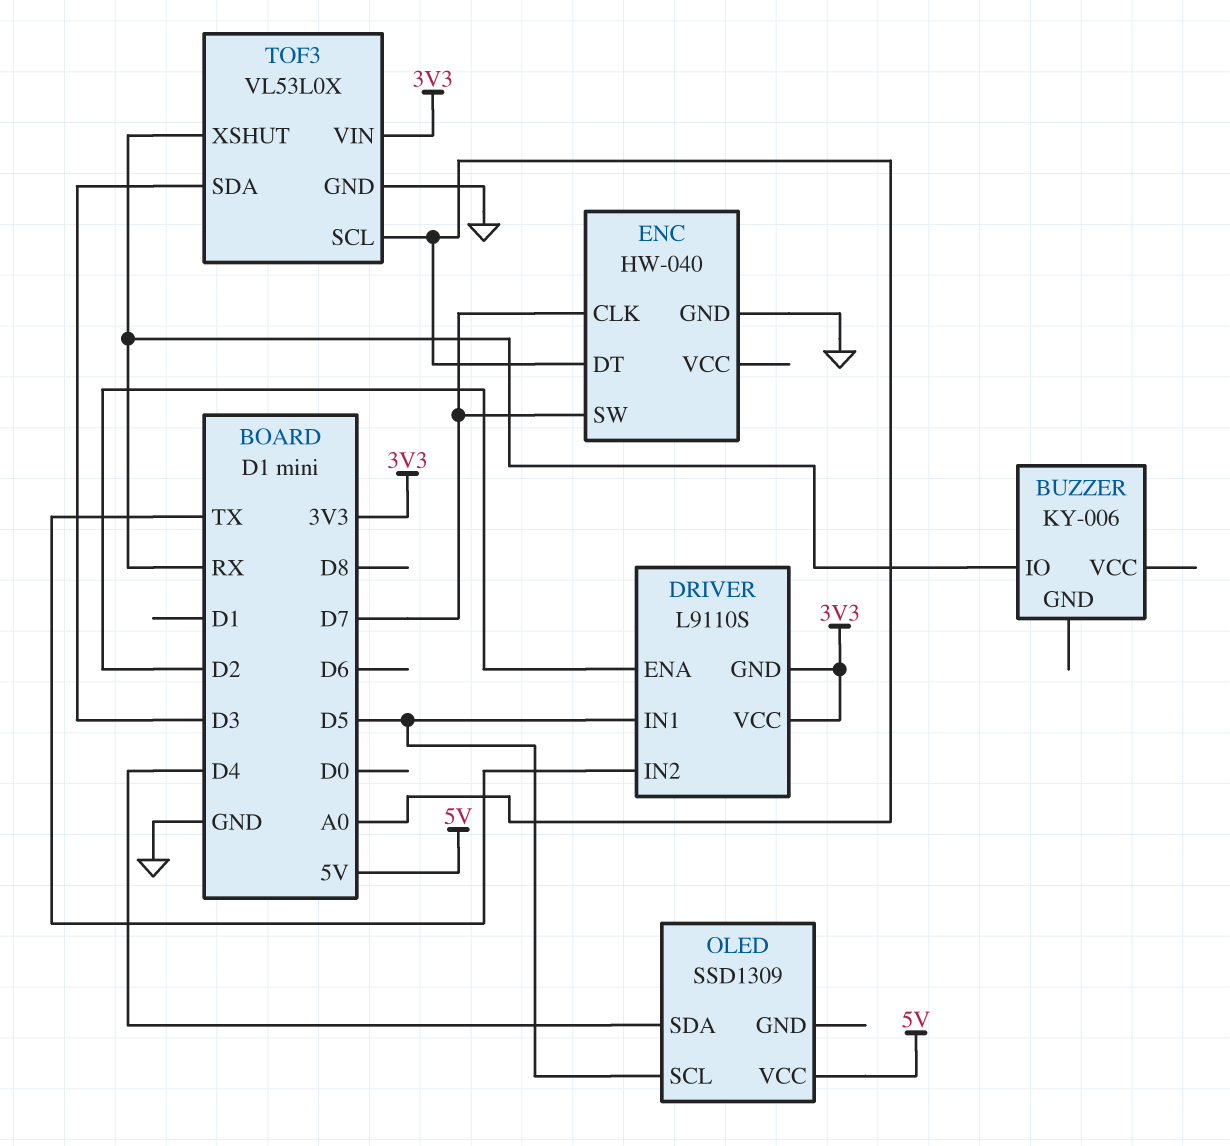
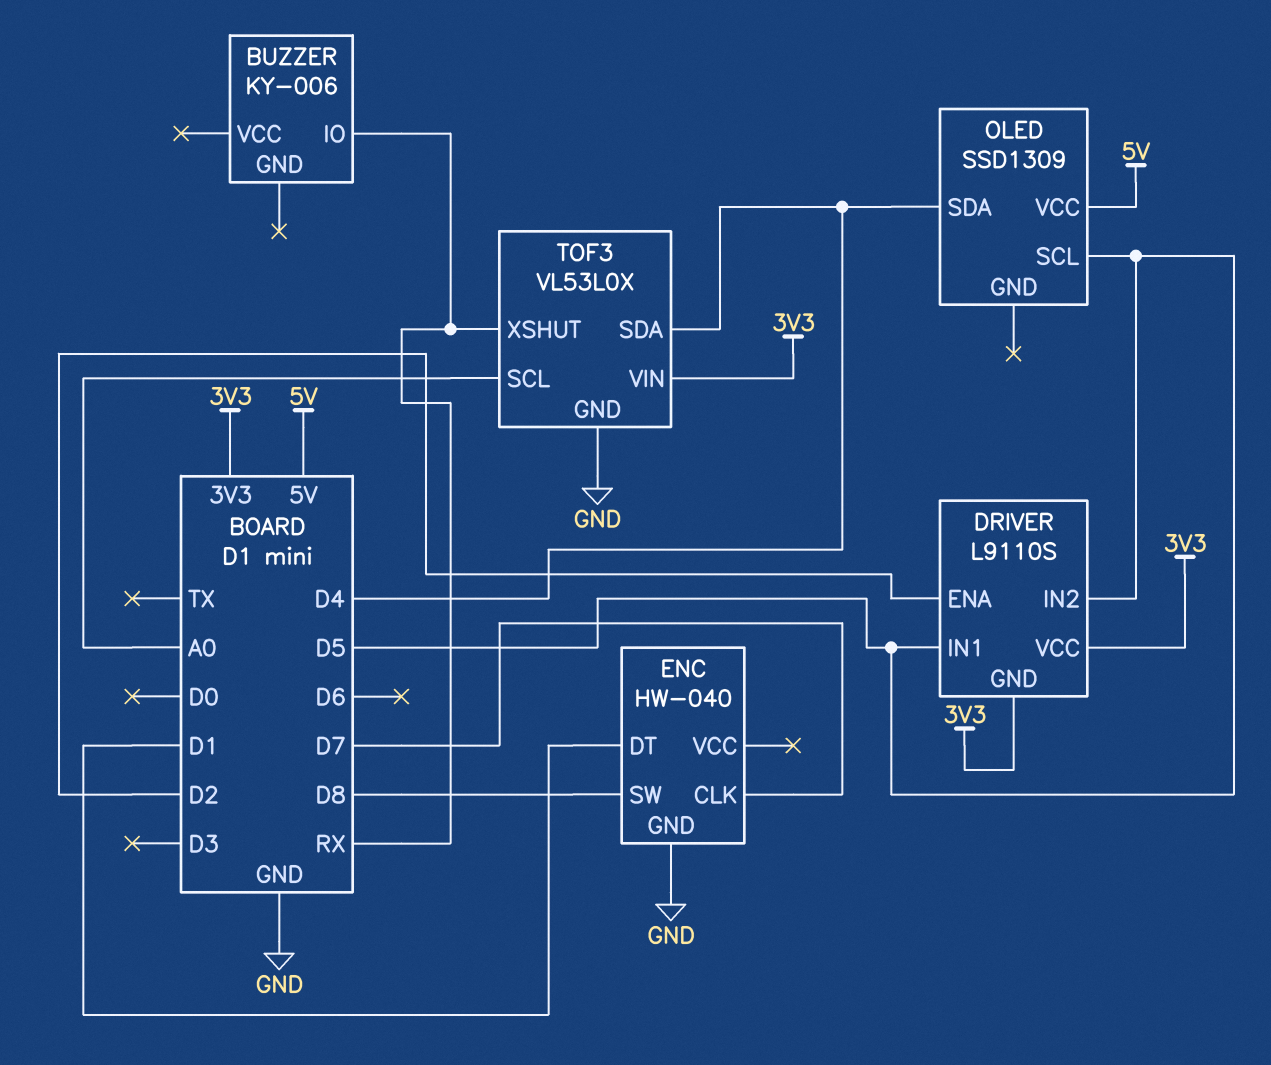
DRIVER pin IN2: TX -> D5
ENC pin DT: A0 -> D1
ENC pin SW: D7 -> D8
TOF3 pin SDA: D3 -> D4

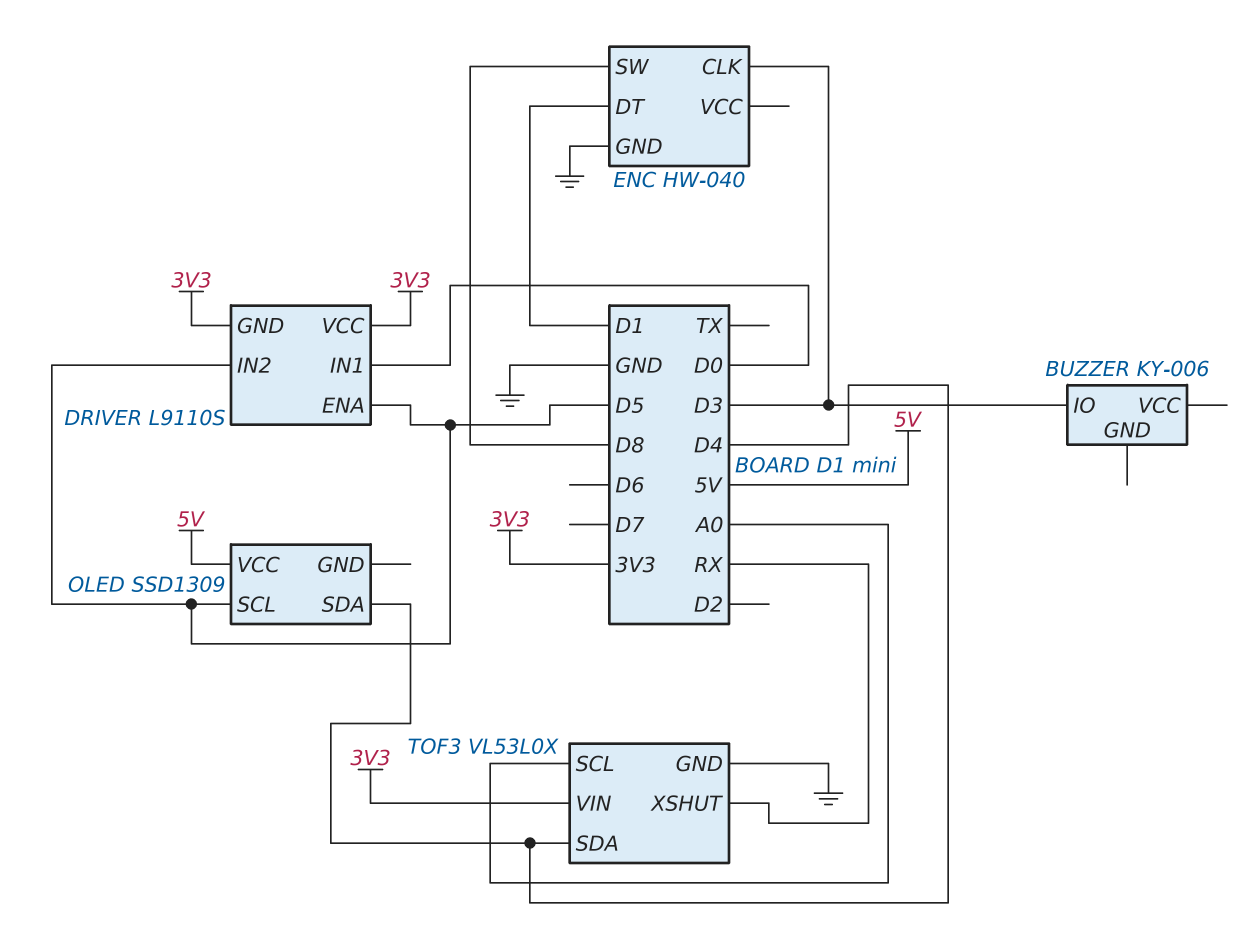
BUZZER pin IO: RX -> D3
DRIVER pin ENA: D2 -> D5
DRIVER pin IN1: D5 -> D0
ENC pin CLK: D7 -> D3

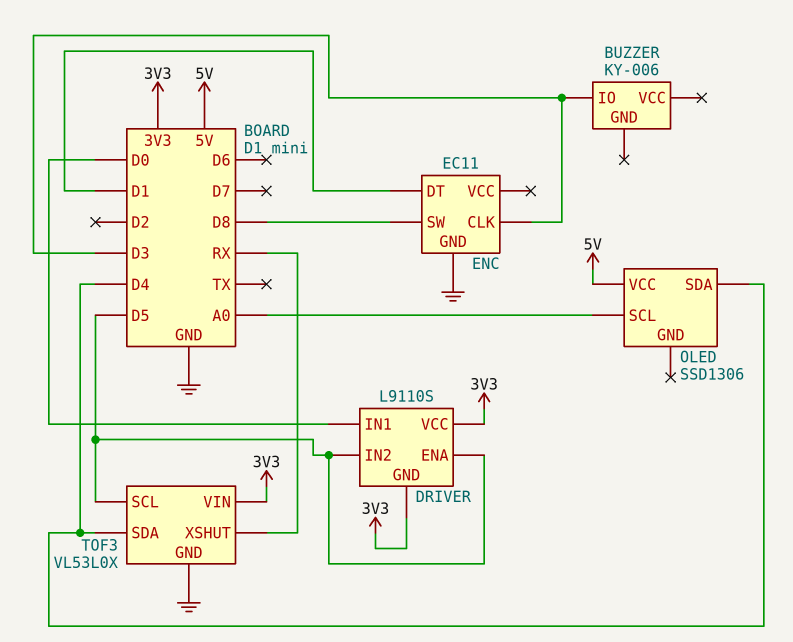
ENC: HW-040 -> EC11
OLED: SSD1309 -> SSD1306
OLED pin SCL: D5 -> A0
TOF3 pin SCL: A0 -> D5

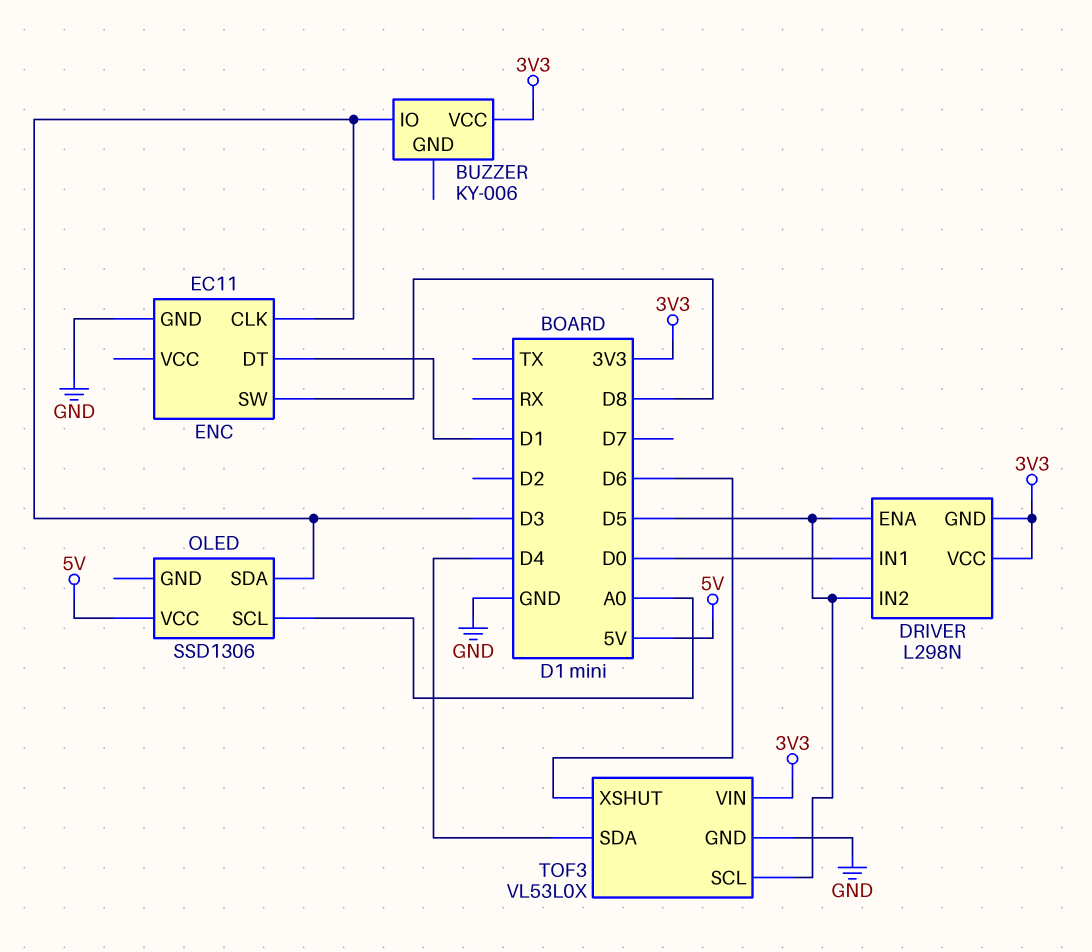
BUZZER pin VCC: none -> 3V3
DRIVER: L9110S -> L298N
OLED pin SDA: D4 -> D3
TOF3 pin XSHUT: RX -> D6

